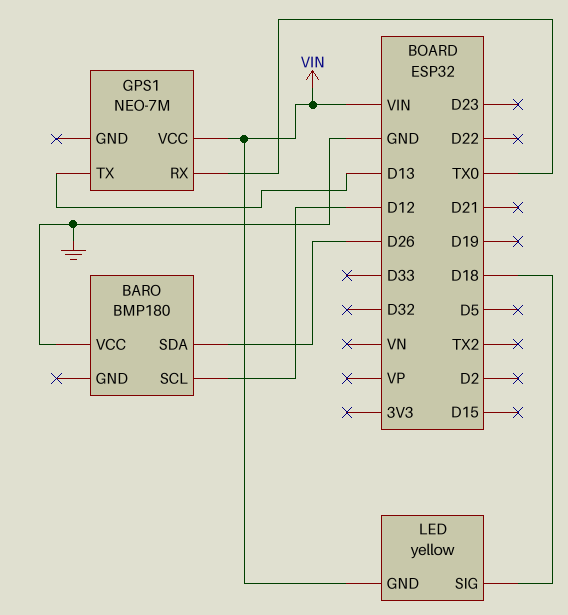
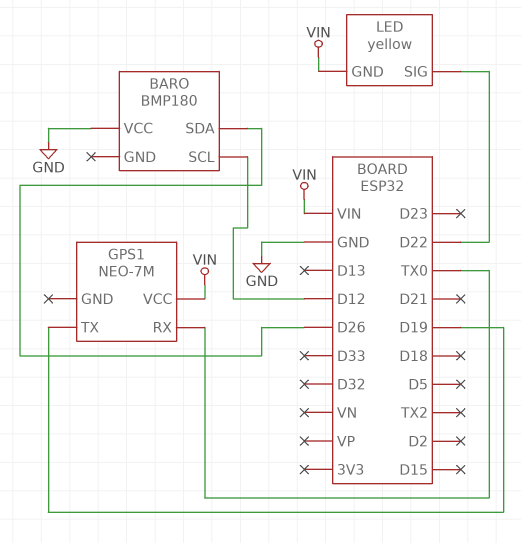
GPS1 pin TX: D13 -> D19
LED pin SIG: D18 -> D22

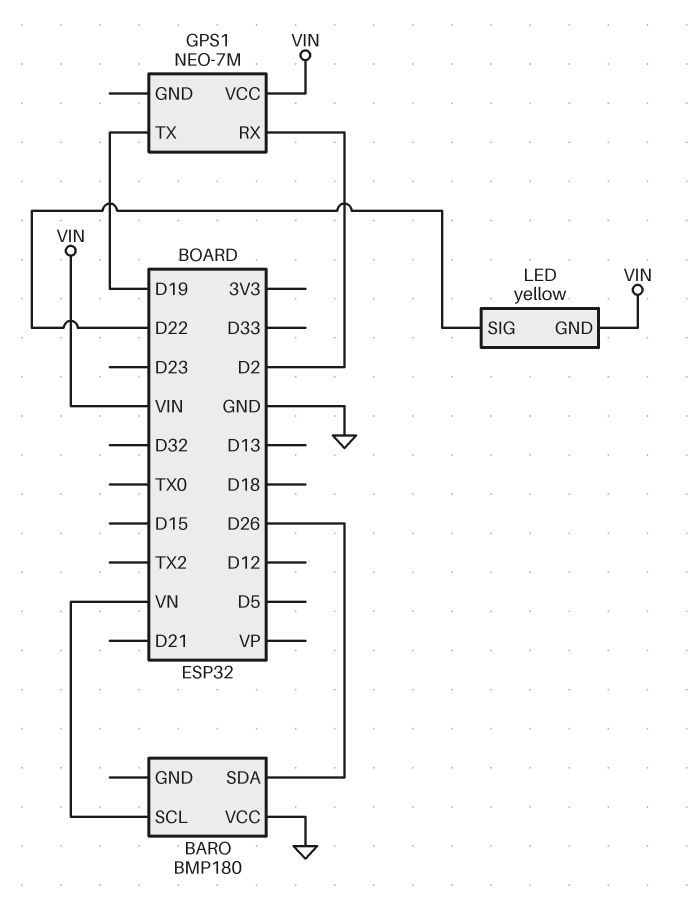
BARO pin SCL: D12 -> VN
GPS1 pin RX: TX0 -> D2

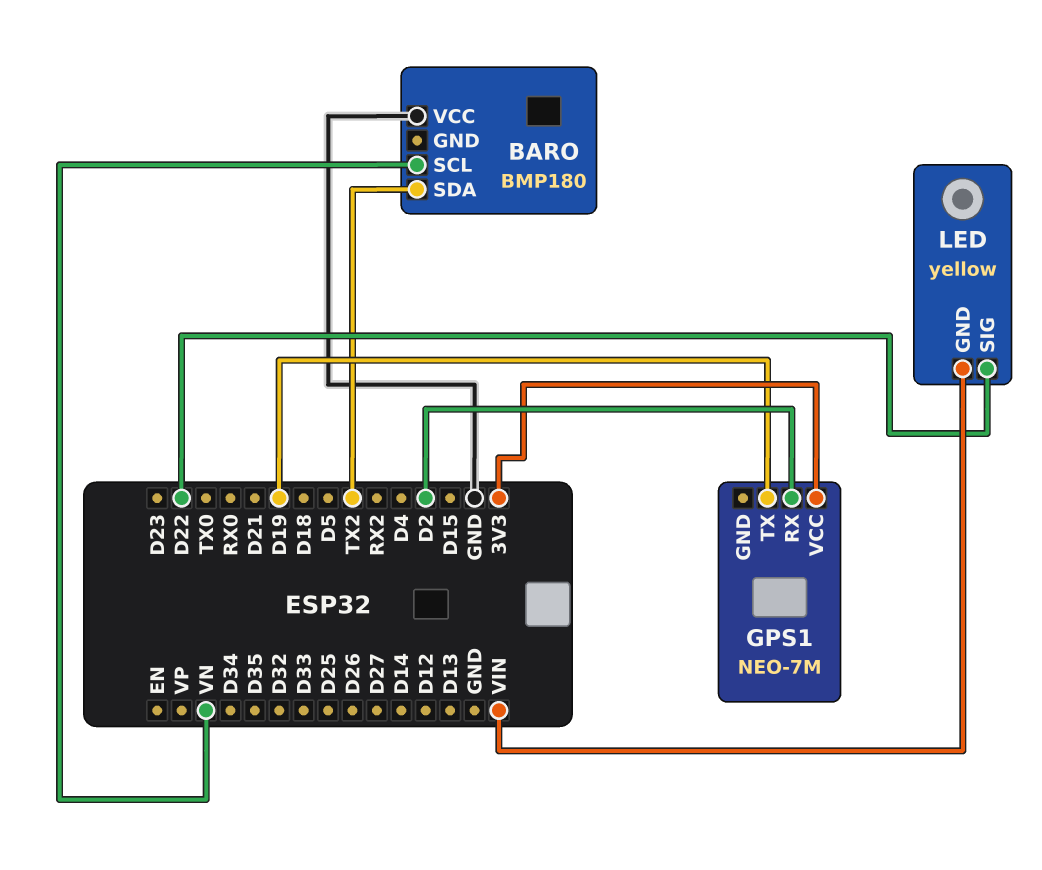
BARO pin SDA: D26 -> TX2
GPS1 pin VCC: VIN -> 3V3

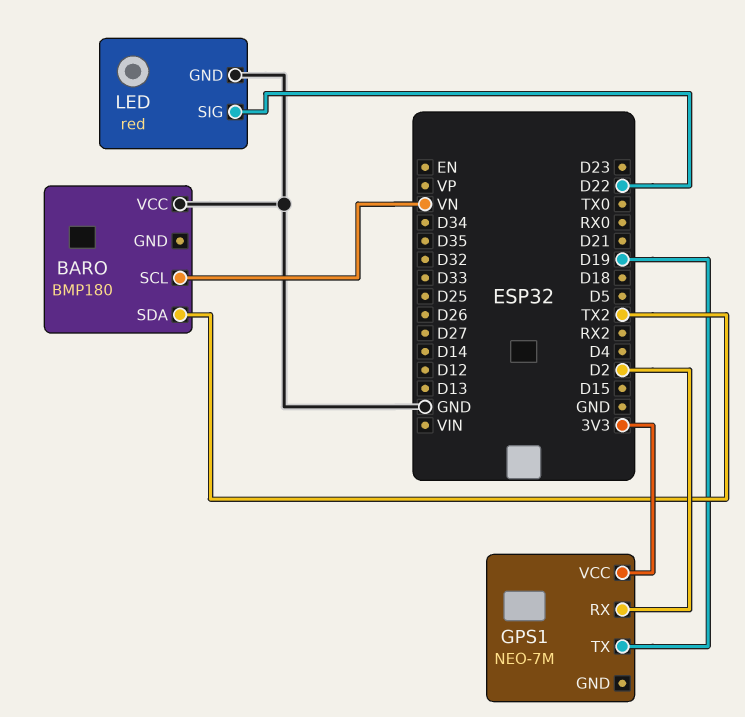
LED: yellow -> red
LED pin GND: VIN -> GND

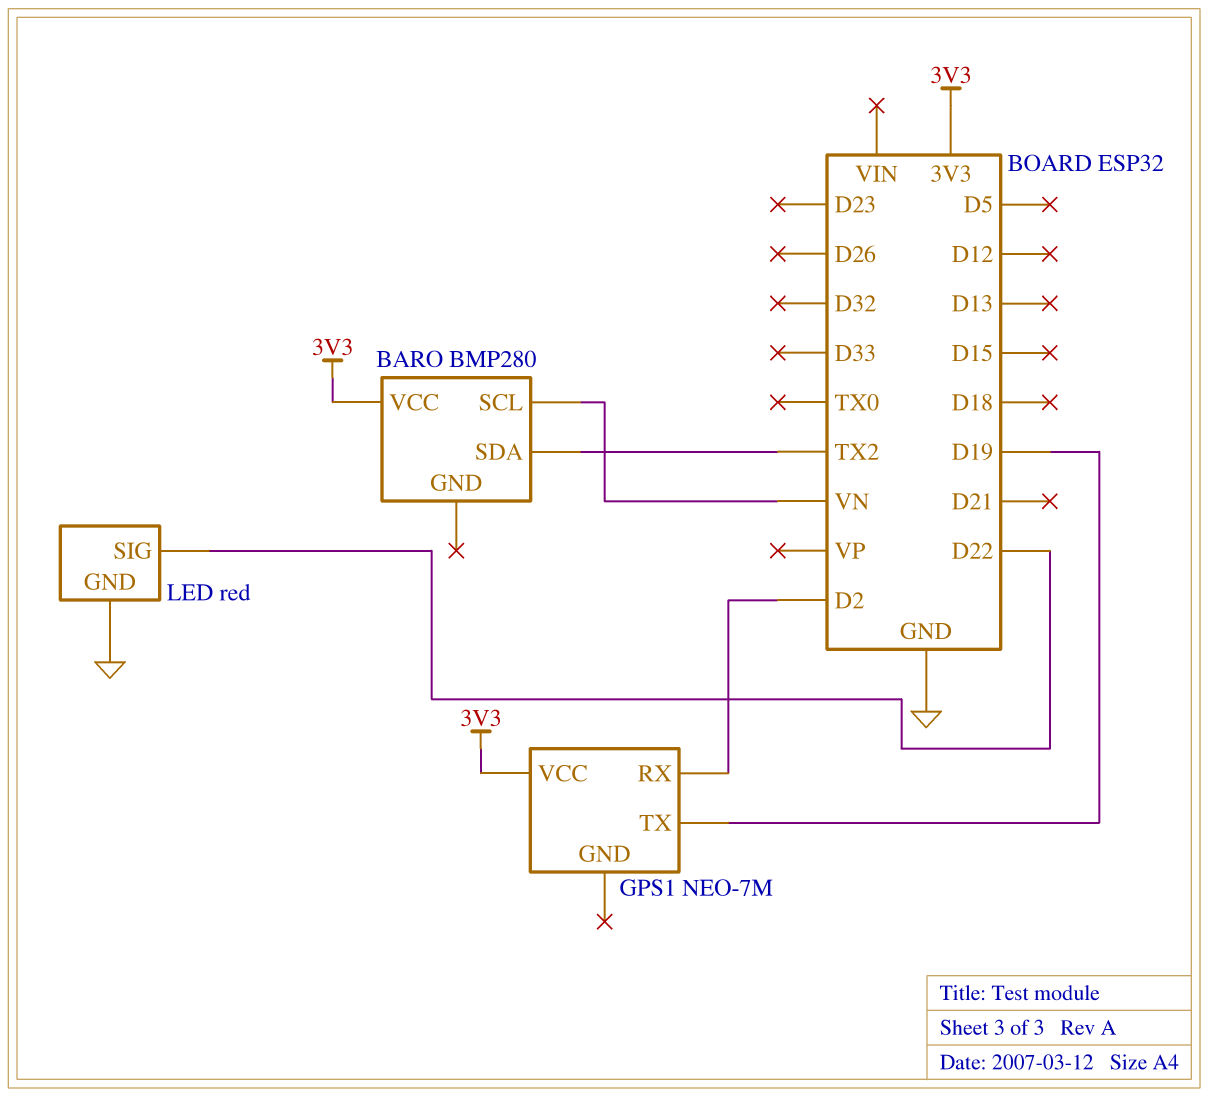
BARO: BMP180 -> BMP280
BARO pin VCC: GND -> 3V3

